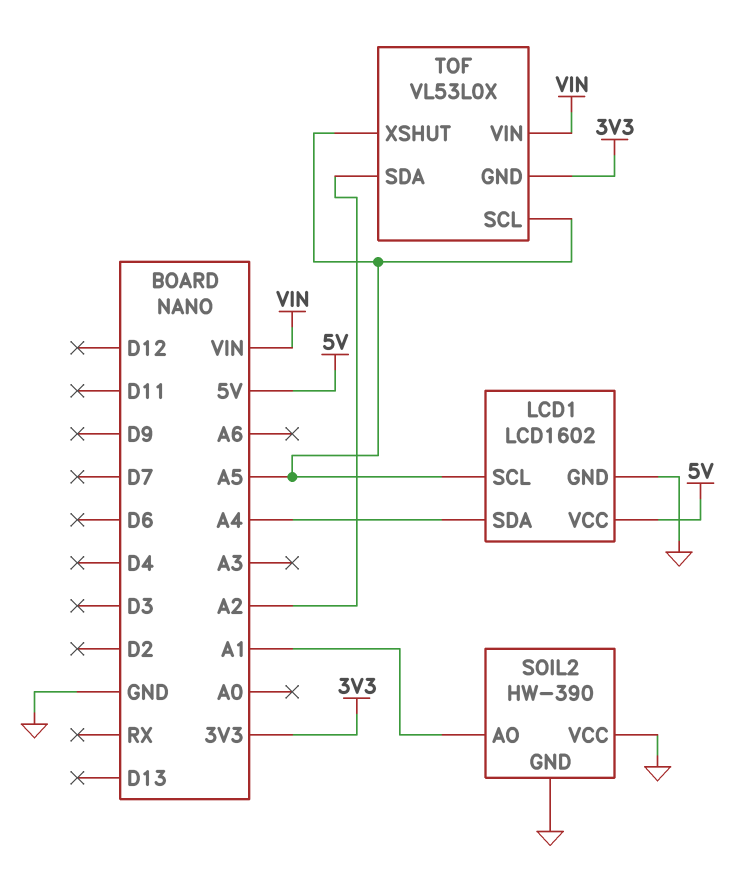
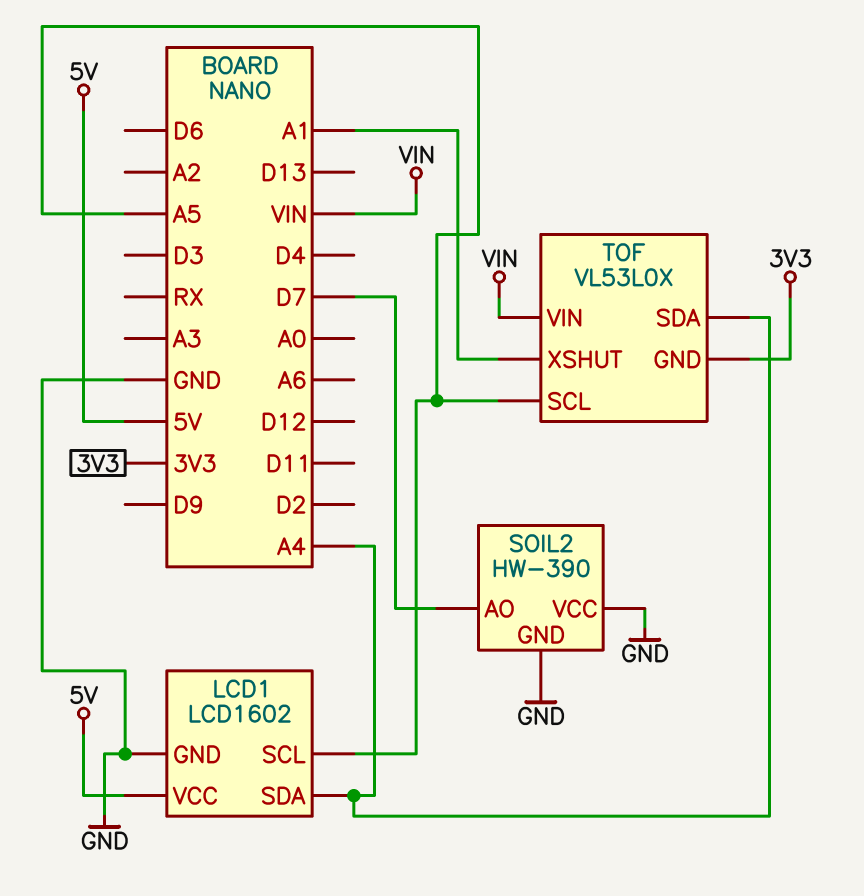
SOIL2 pin AO: A1 -> D7
TOF pin SDA: A2 -> A4
TOF pin XSHUT: A5 -> A1

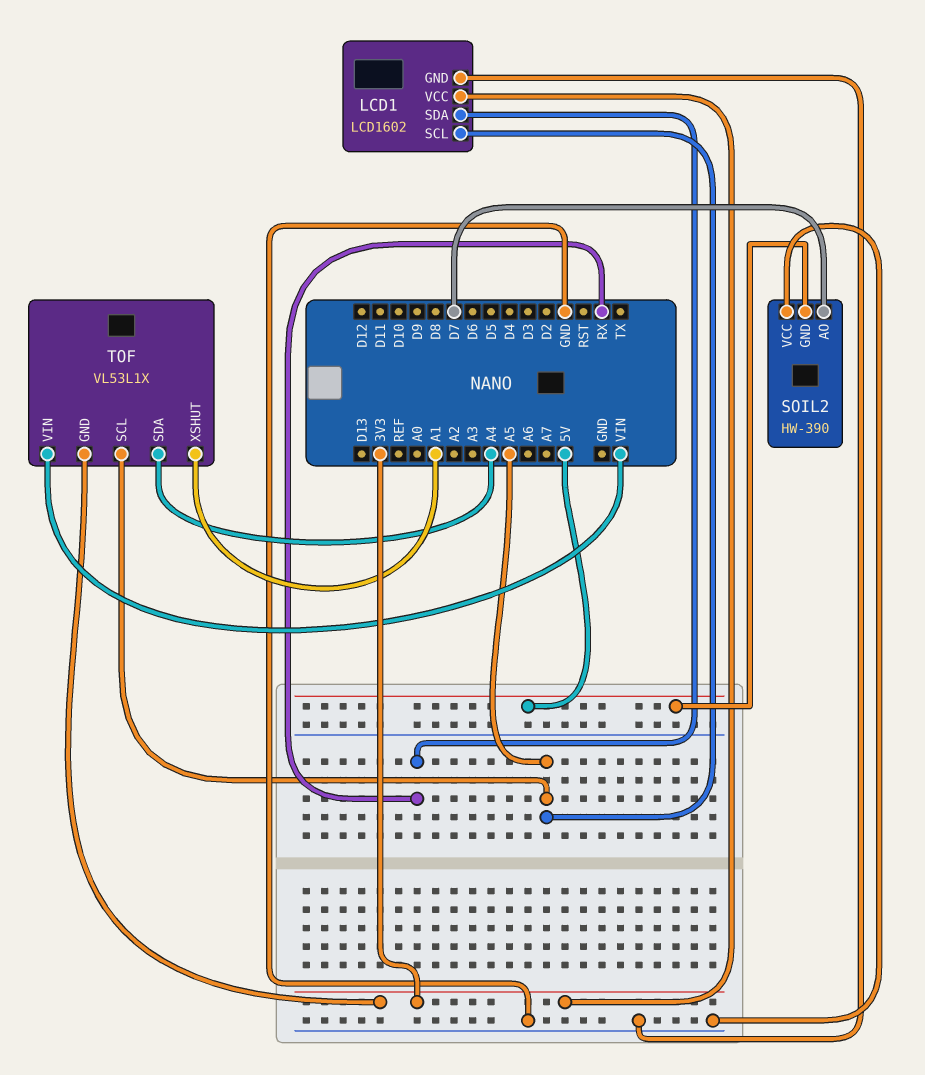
LCD1 pin SDA: A4 -> RX
LCD1 pin VCC: 5V -> 3V3
SOIL2 pin GND: GND -> 5V
TOF: VL53L0X -> VL53L1X

